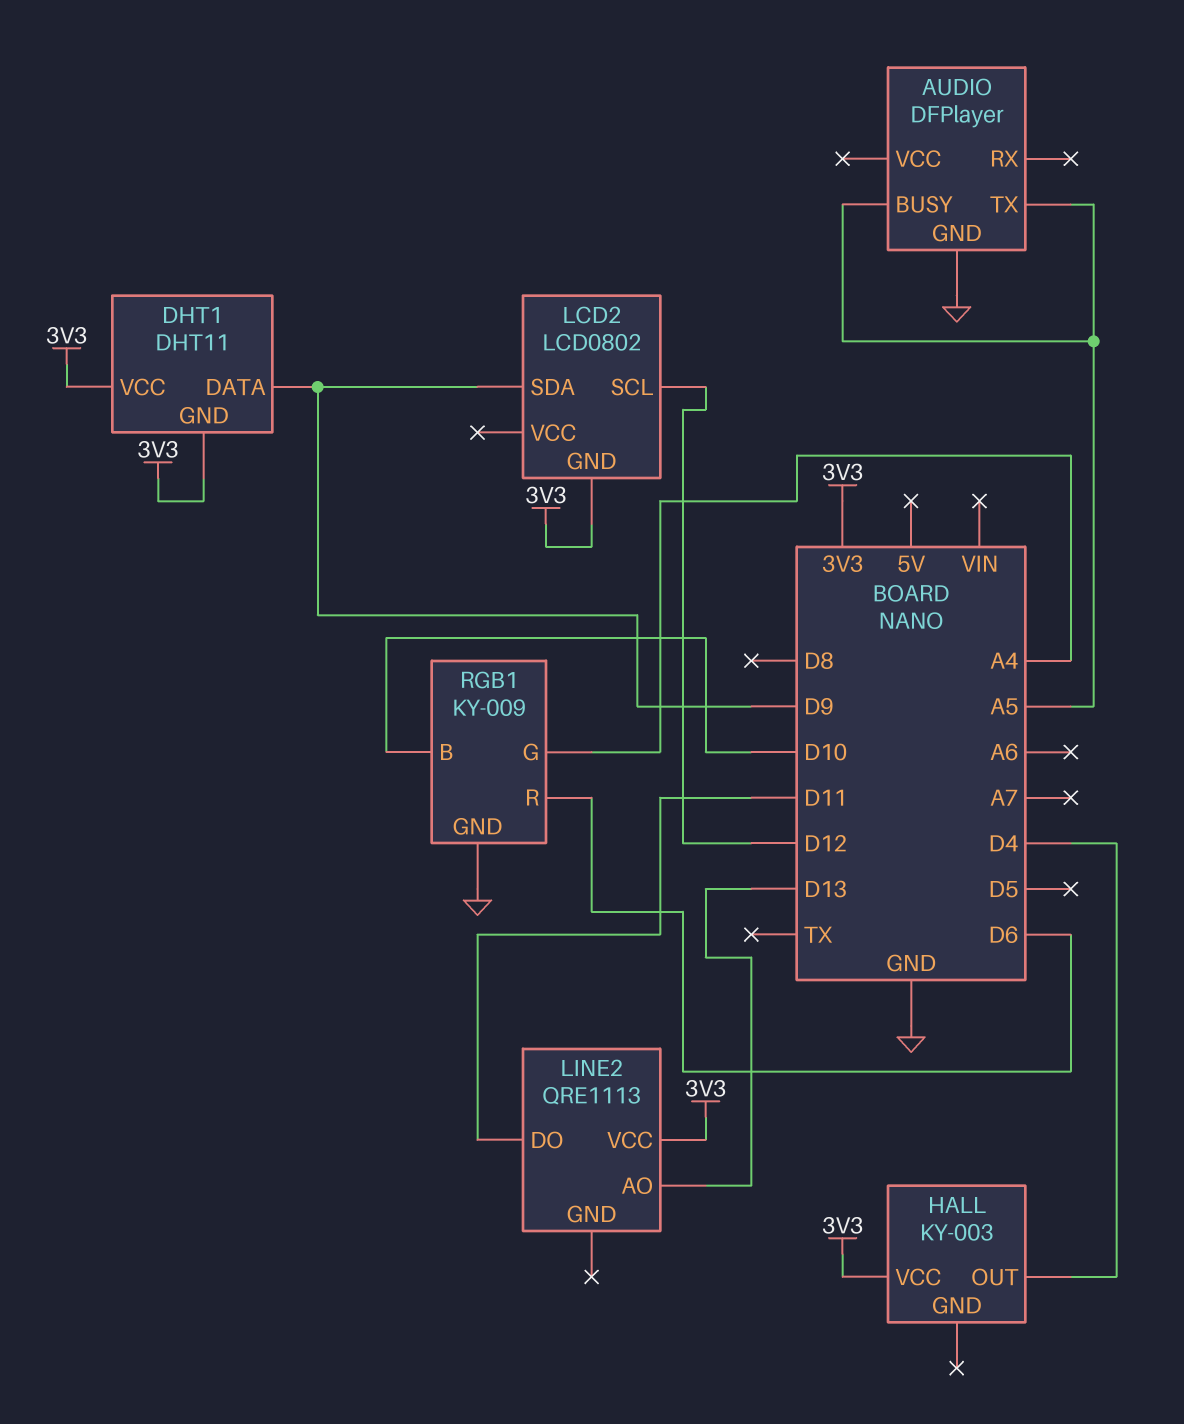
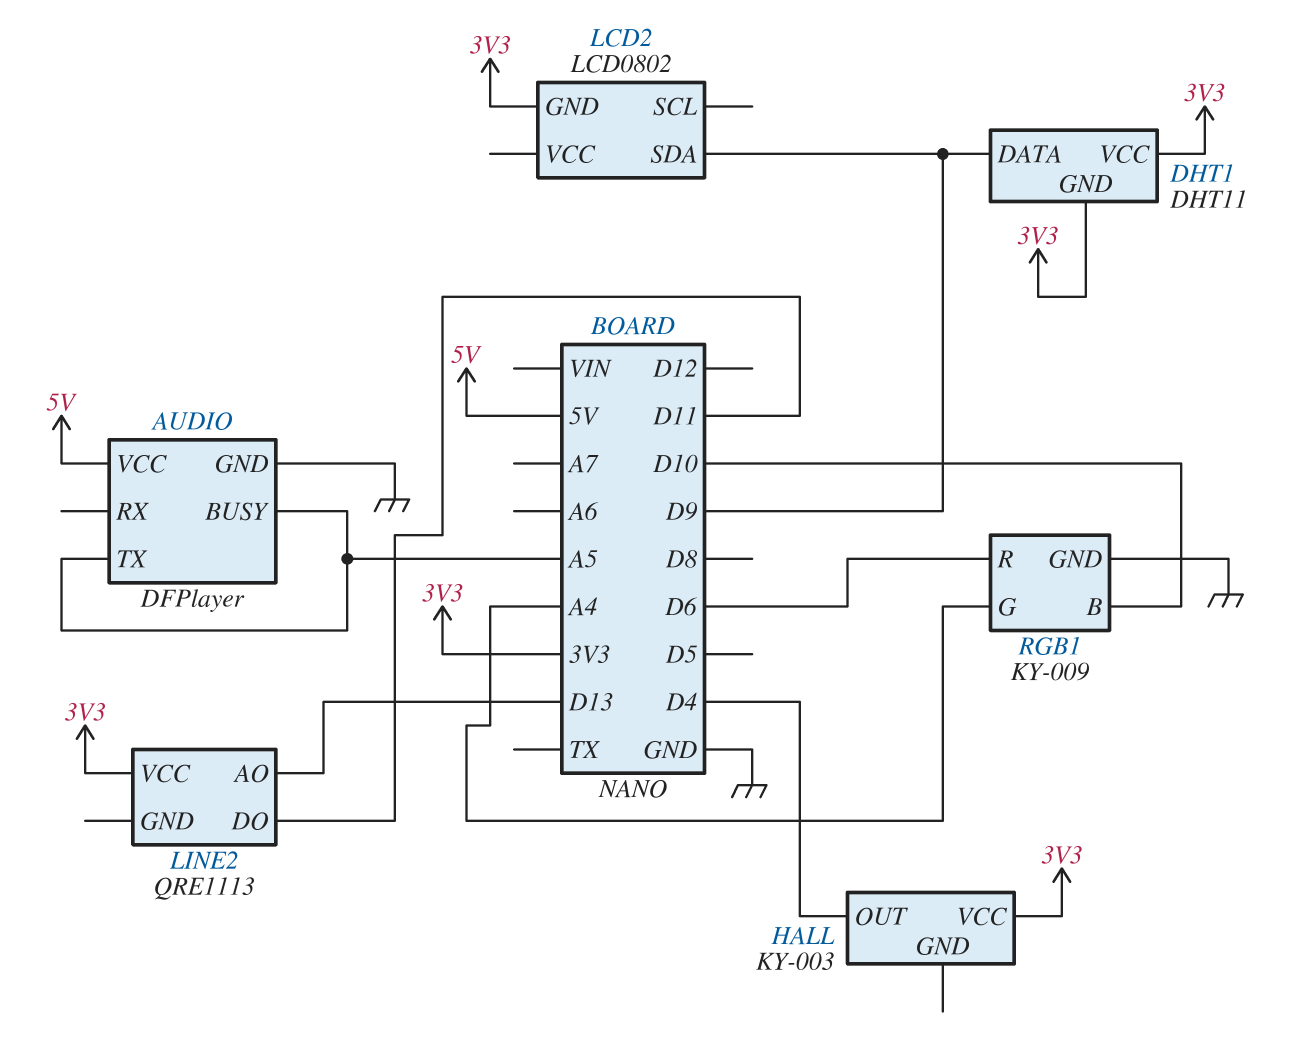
AUDIO pin VCC: none -> 5V
LCD2 pin SCL: D12 -> none

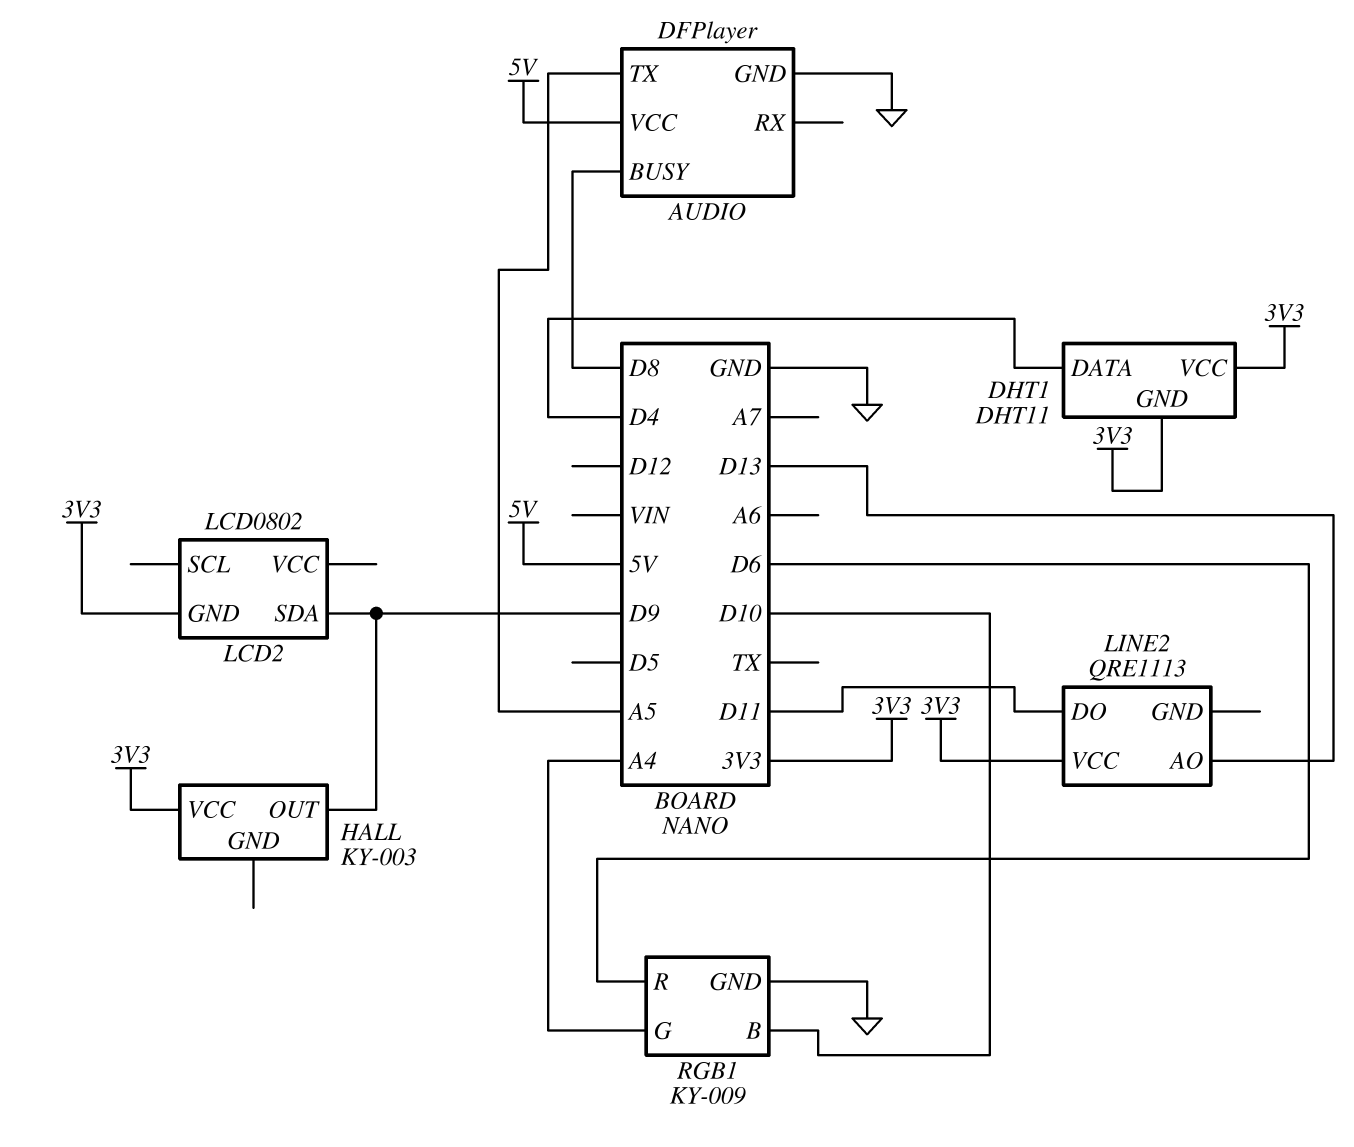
AUDIO pin BUSY: A5 -> D8
DHT1 pin DATA: D9 -> D4
HALL pin OUT: D4 -> D9

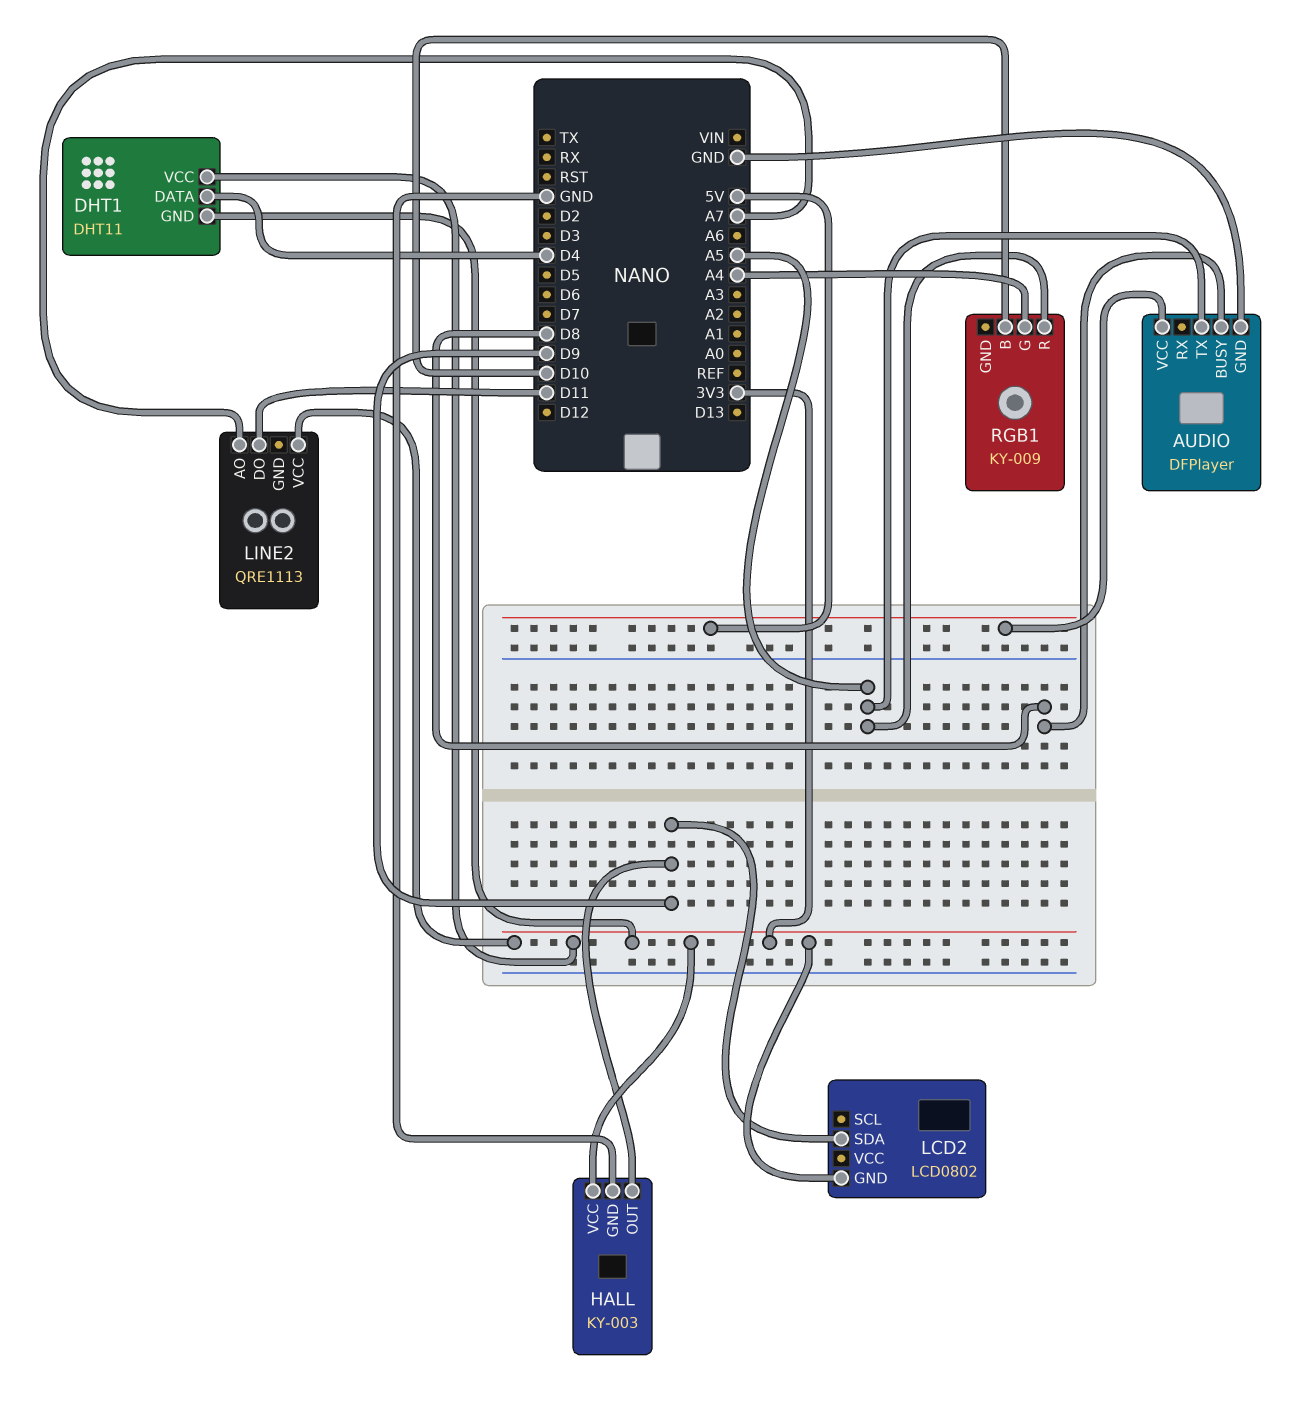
HALL pin GND: none -> GND
LINE2 pin AO: D13 -> A7
RGB1 pin GND: GND -> none
RGB1 pin R: D6 -> A5

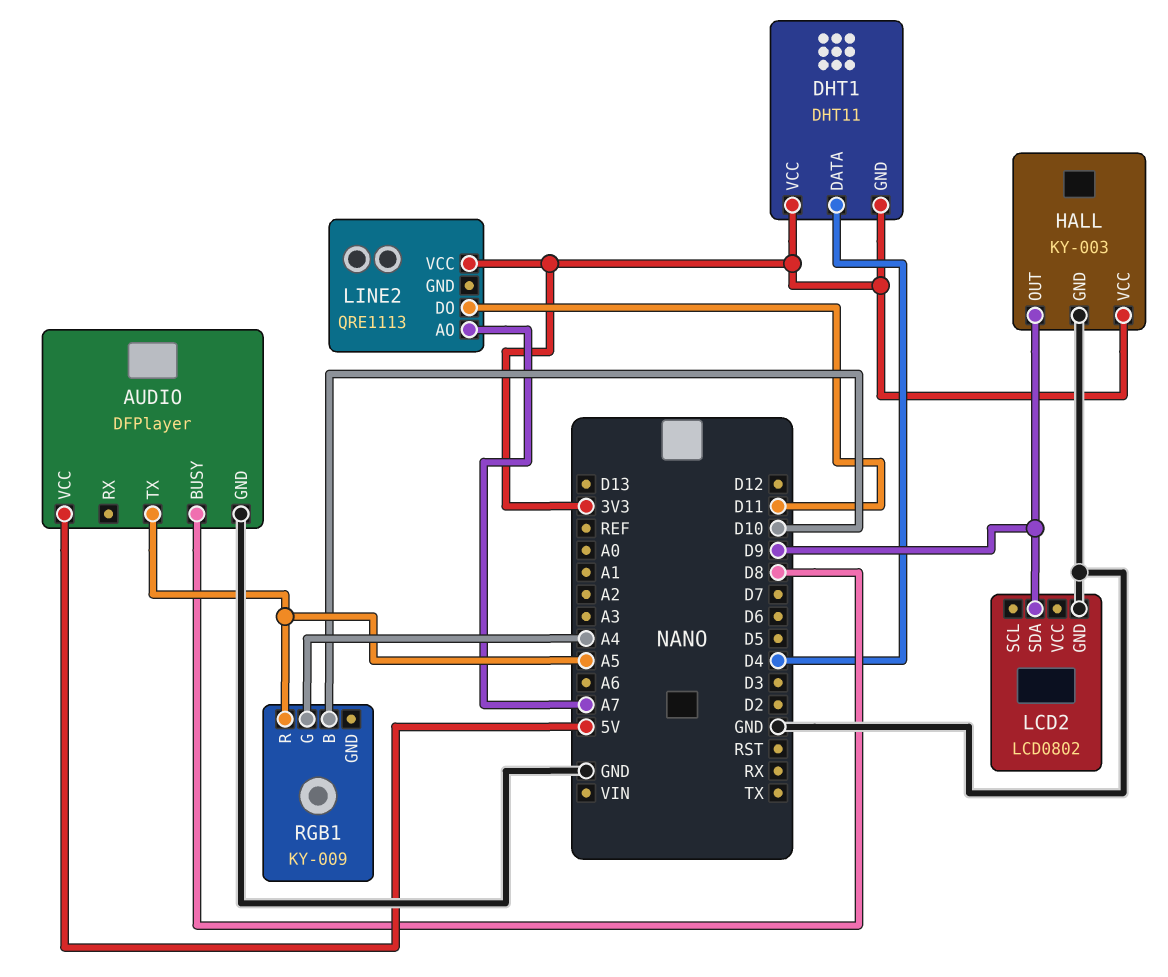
LCD2 pin GND: 3V3 -> GND

